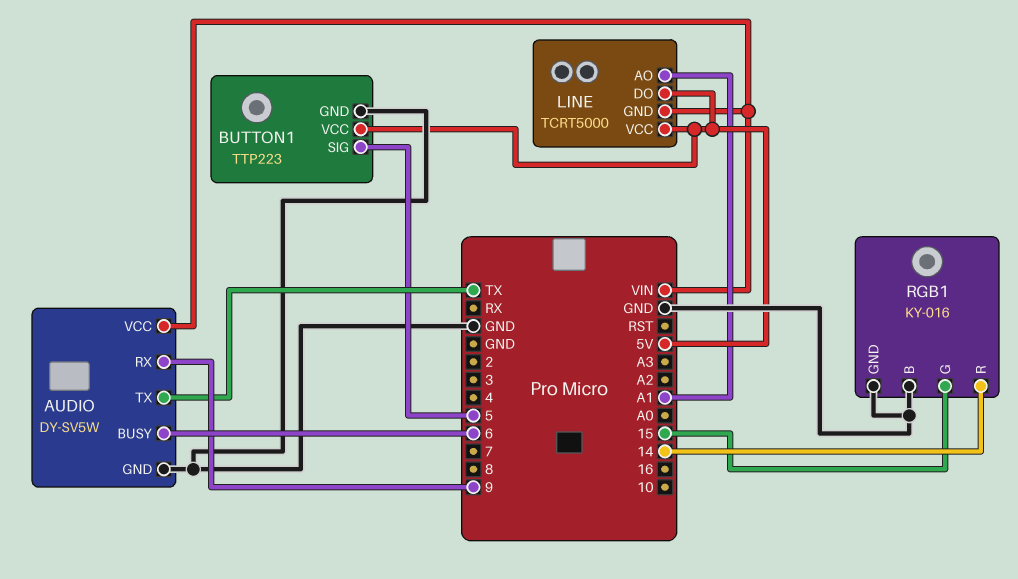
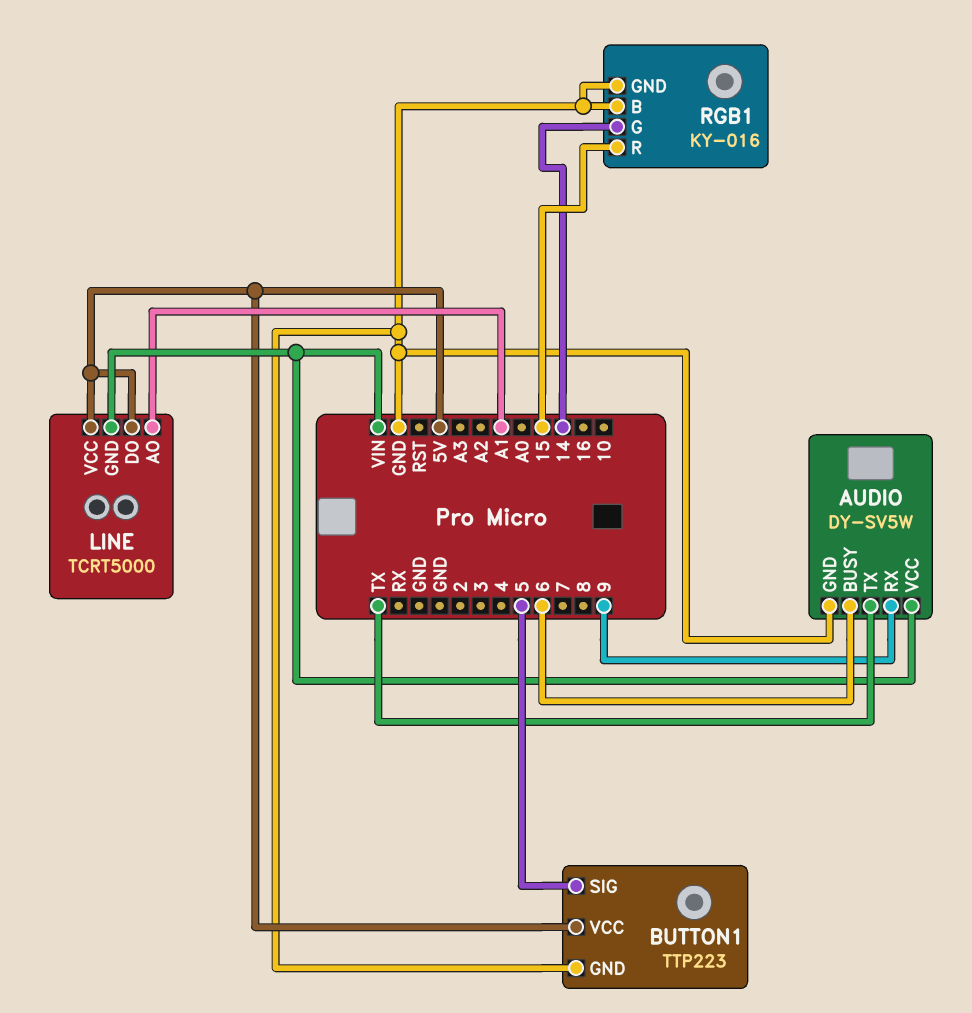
RGB1 pin G: 15 -> 14
RGB1 pin R: 14 -> 15

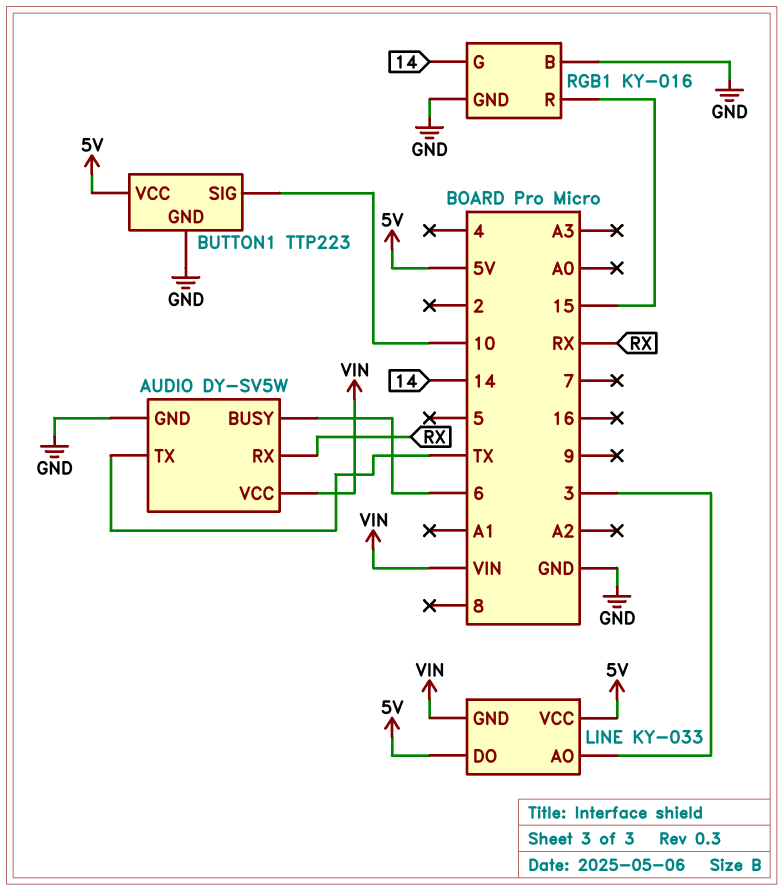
AUDIO pin RX: 9 -> RX
BUTTON1 pin SIG: 5 -> 10
LINE: TCRT5000 -> KY-033
LINE pin AO: A1 -> 3

